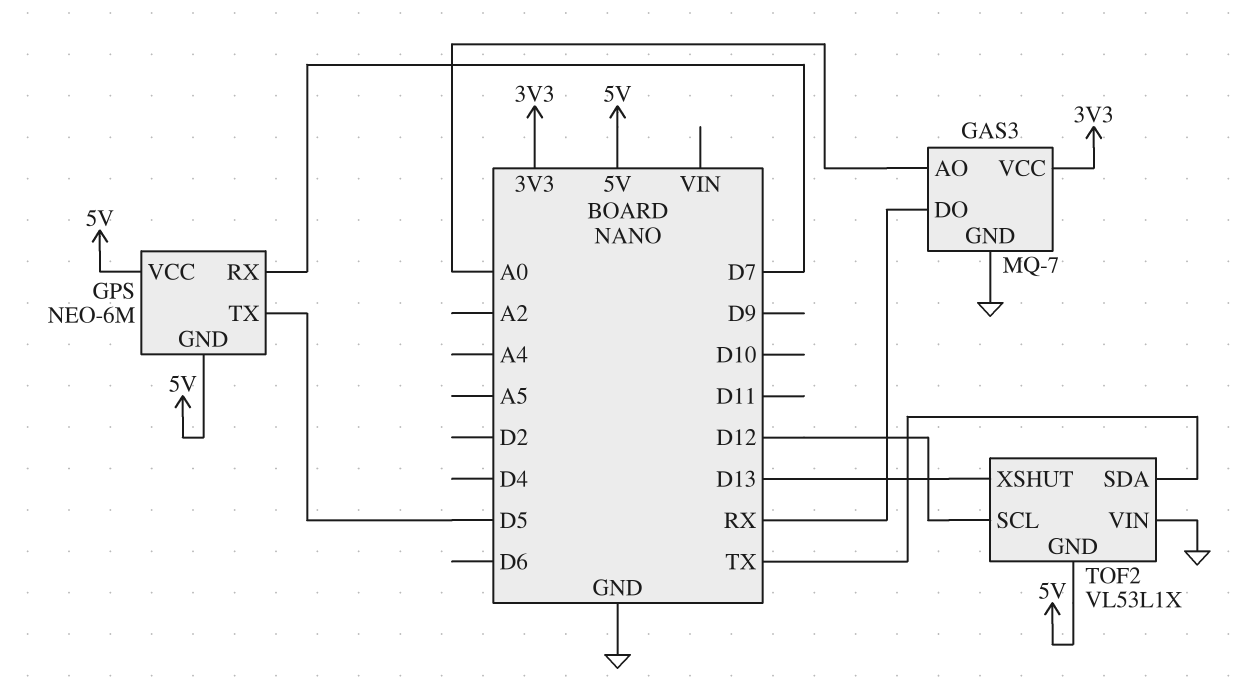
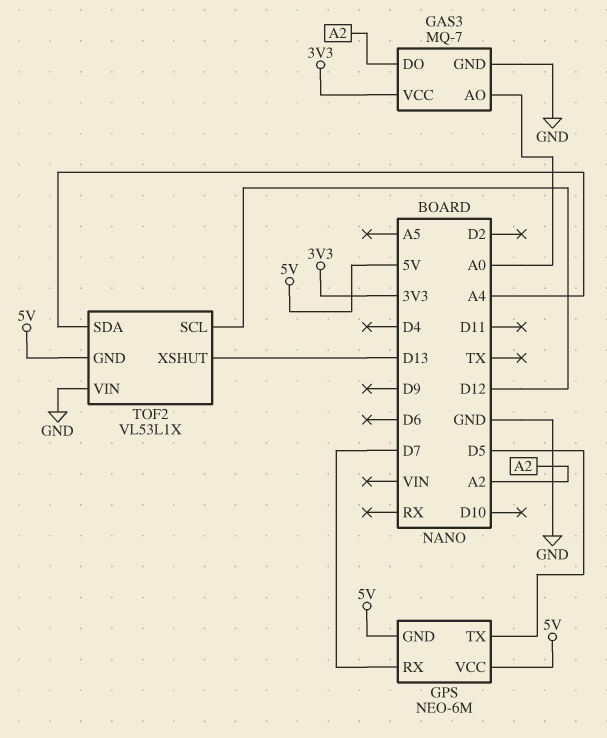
GAS3 pin DO: RX -> A2
TOF2 pin SDA: TX -> A4

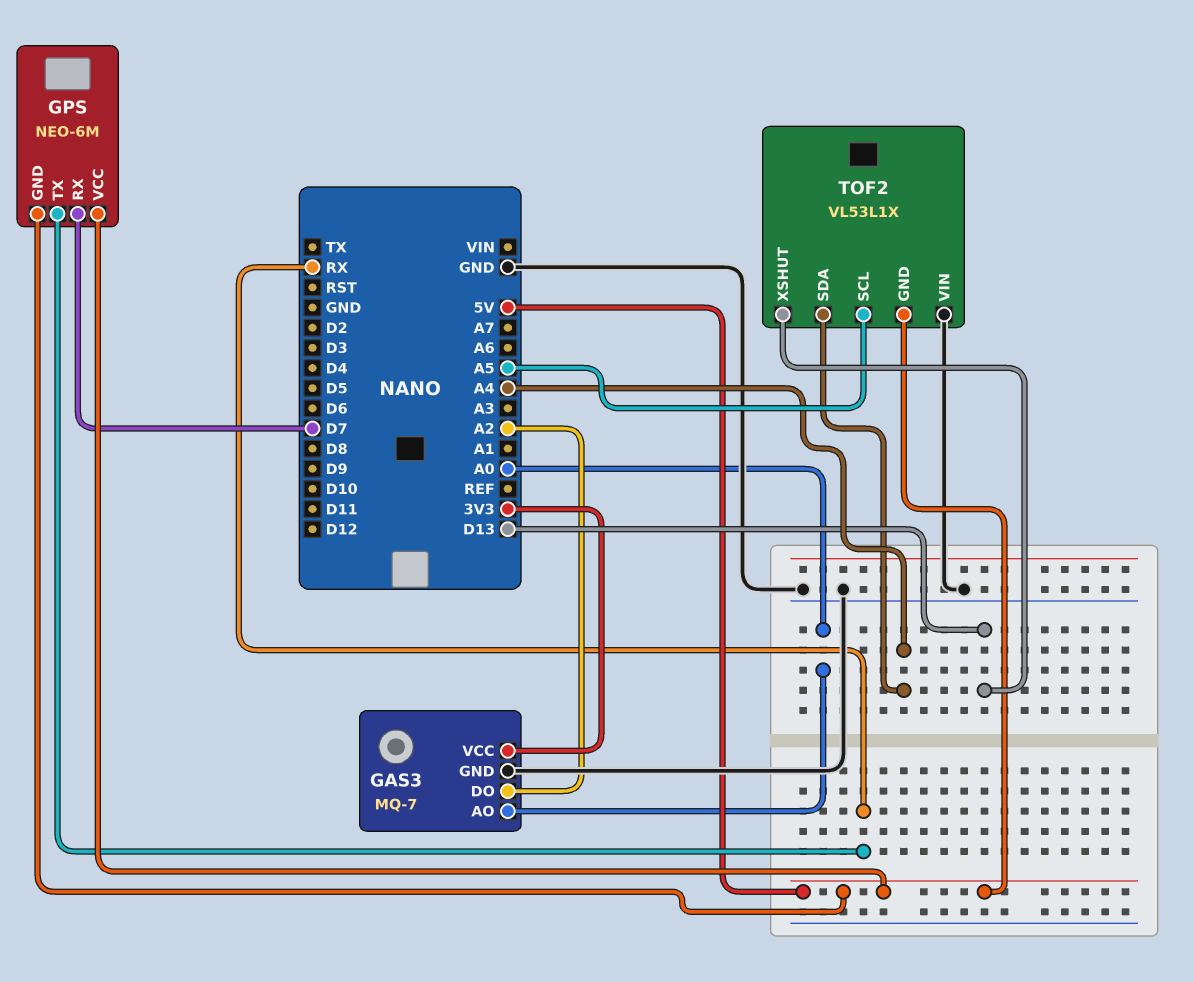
GPS pin TX: D5 -> RX
TOF2 pin SCL: D12 -> A5

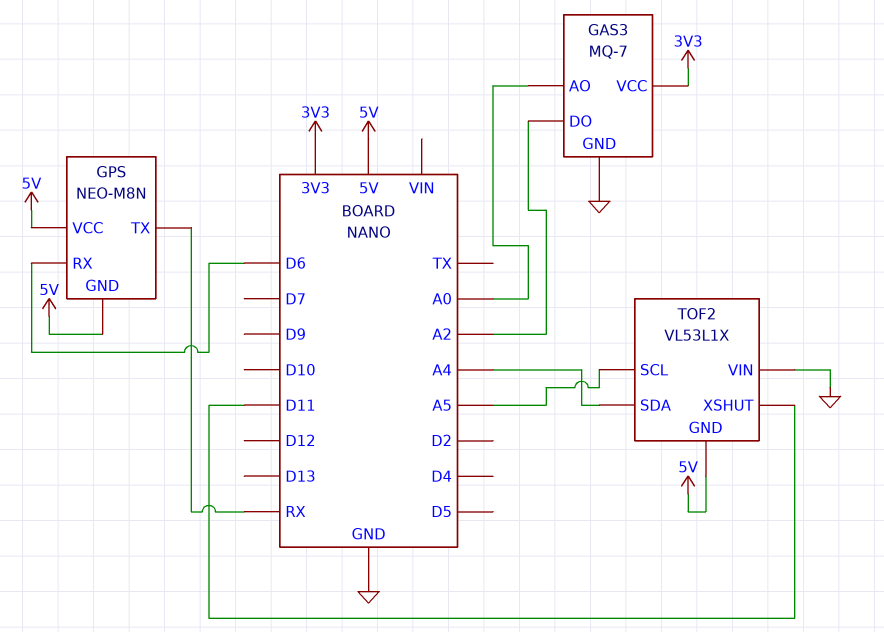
GPS: NEO-6M -> NEO-M8N
GPS pin RX: D7 -> D6
TOF2 pin XSHUT: D13 -> D11

